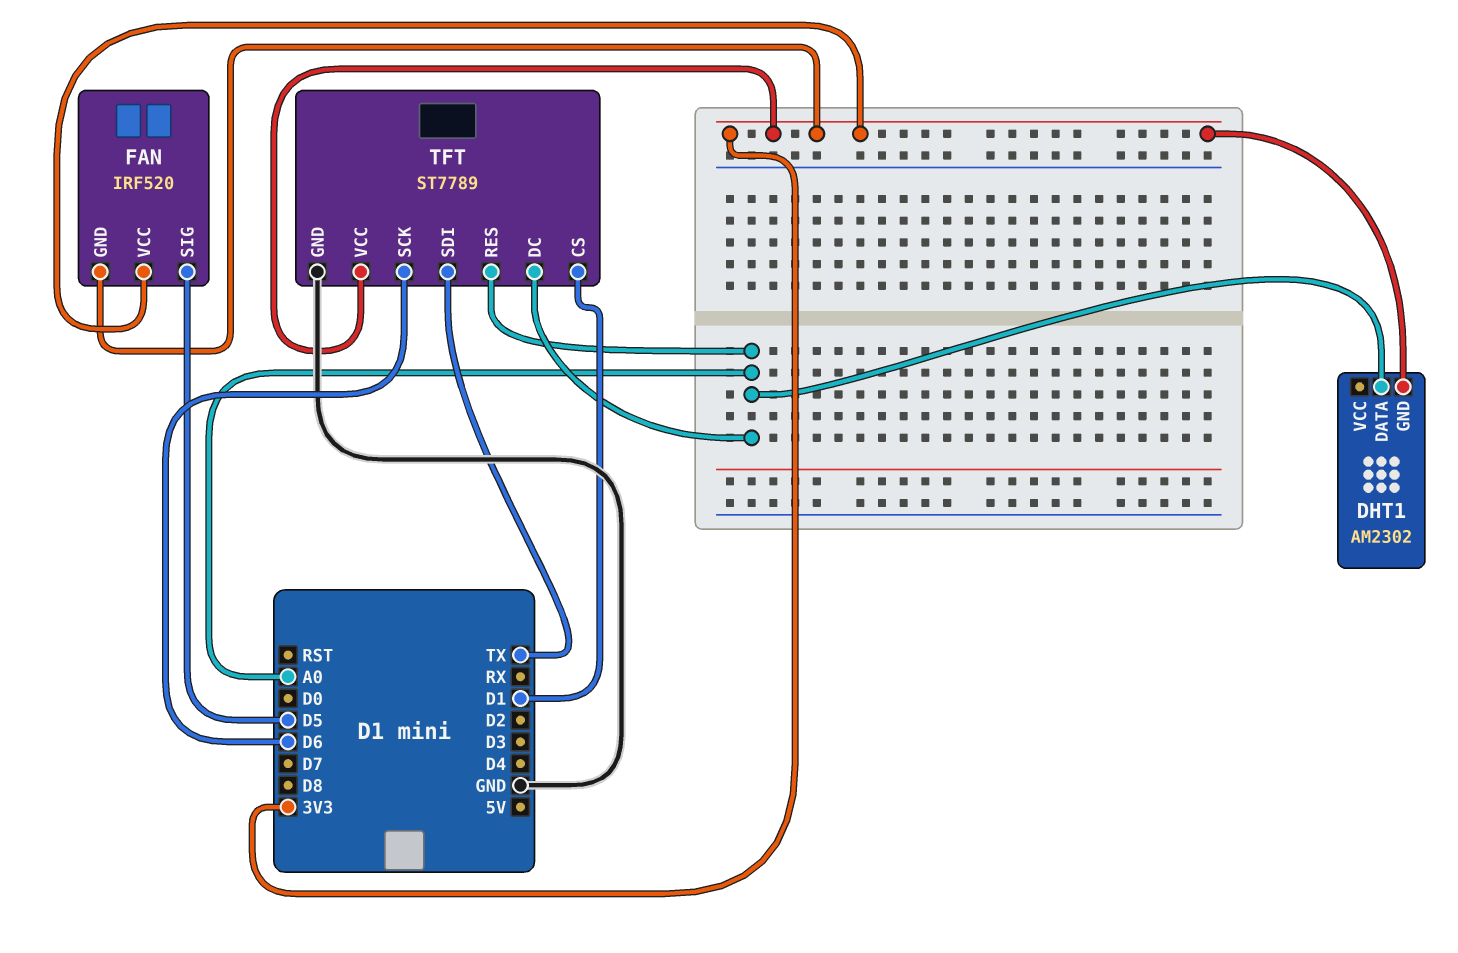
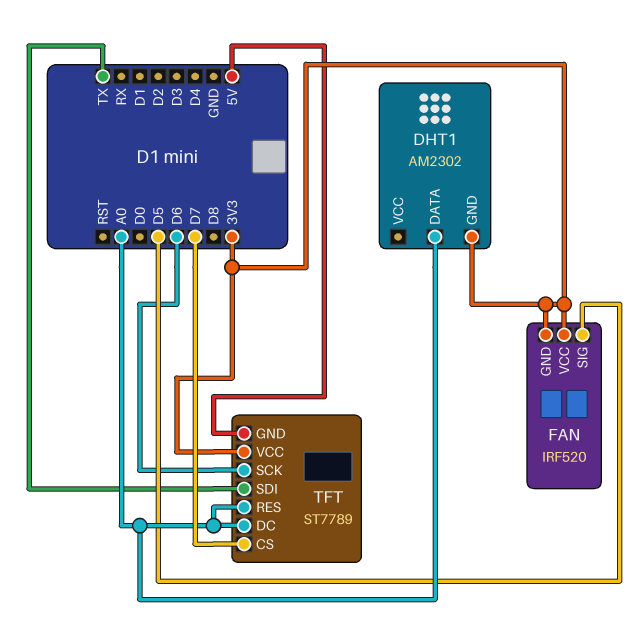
TFT pin CS: D1 -> D7
TFT pin GND: GND -> 5V

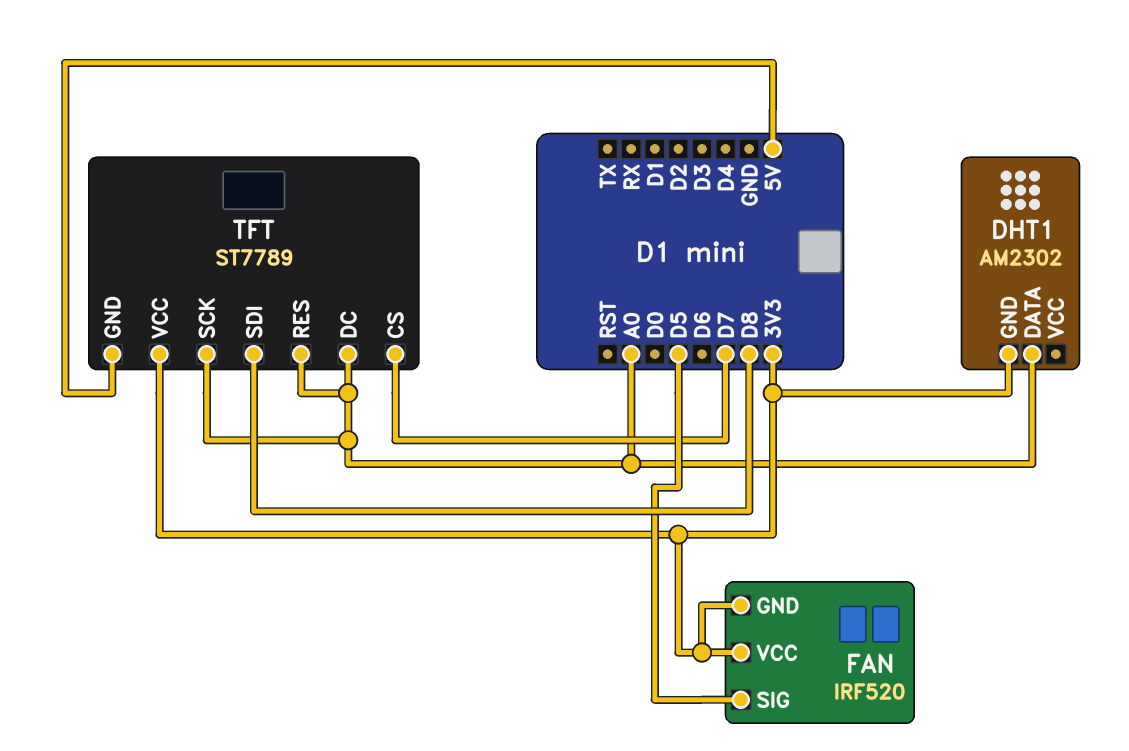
TFT pin SCK: D6 -> A0
TFT pin SDI: TX -> D8

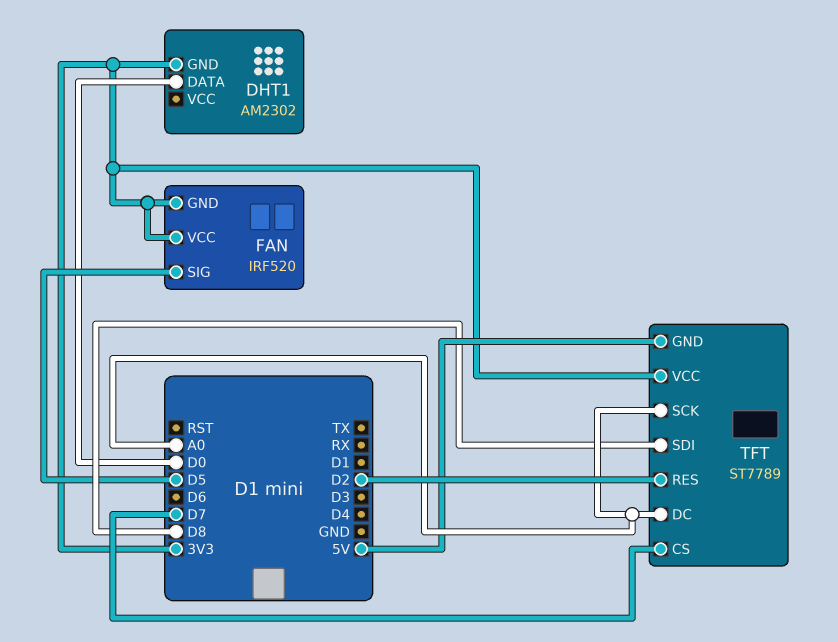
DHT1 pin DATA: A0 -> D0
TFT pin RES: A0 -> D2

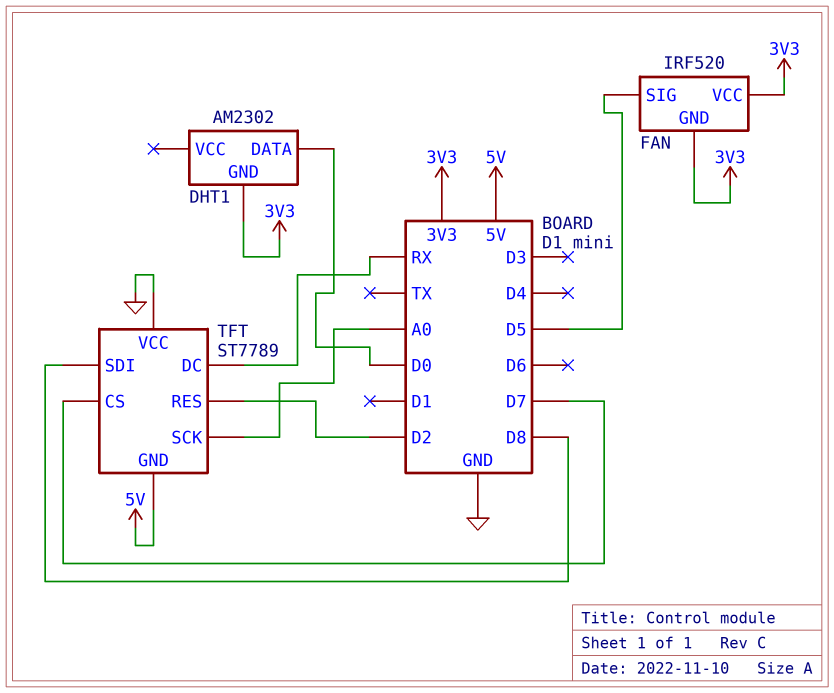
TFT pin DC: A0 -> RX
TFT pin VCC: 3V3 -> GND

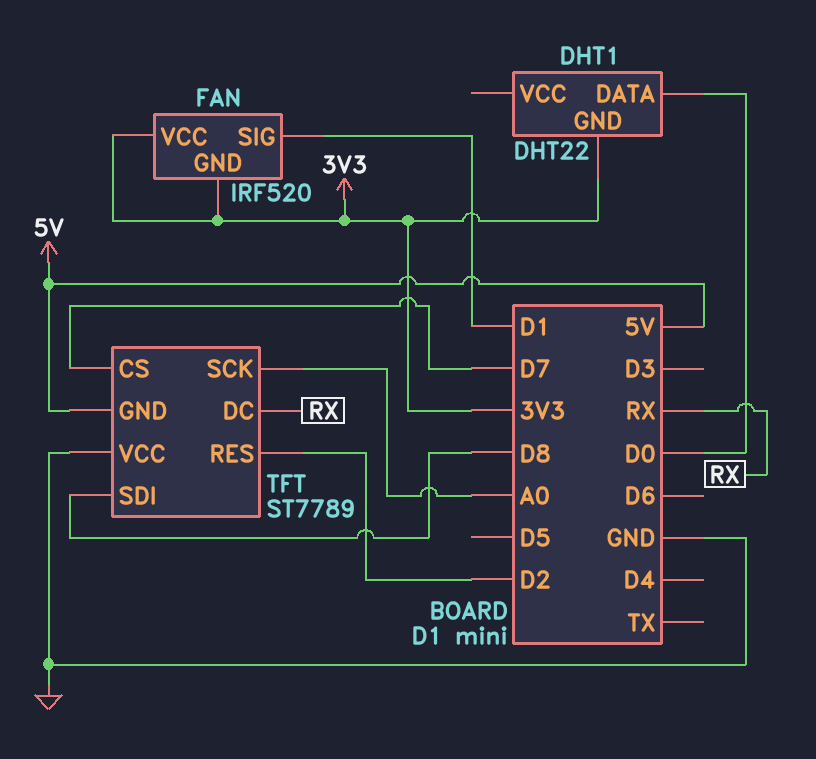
DHT1: AM2302 -> DHT22
FAN pin SIG: D5 -> D1

